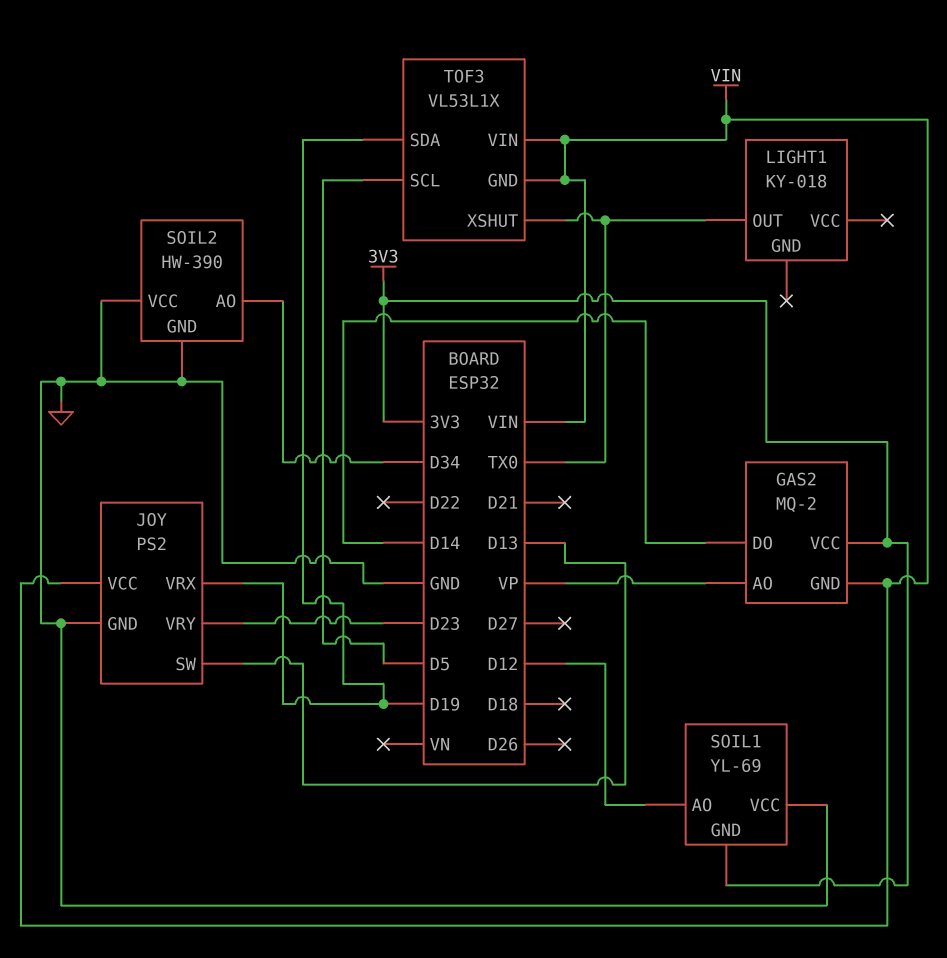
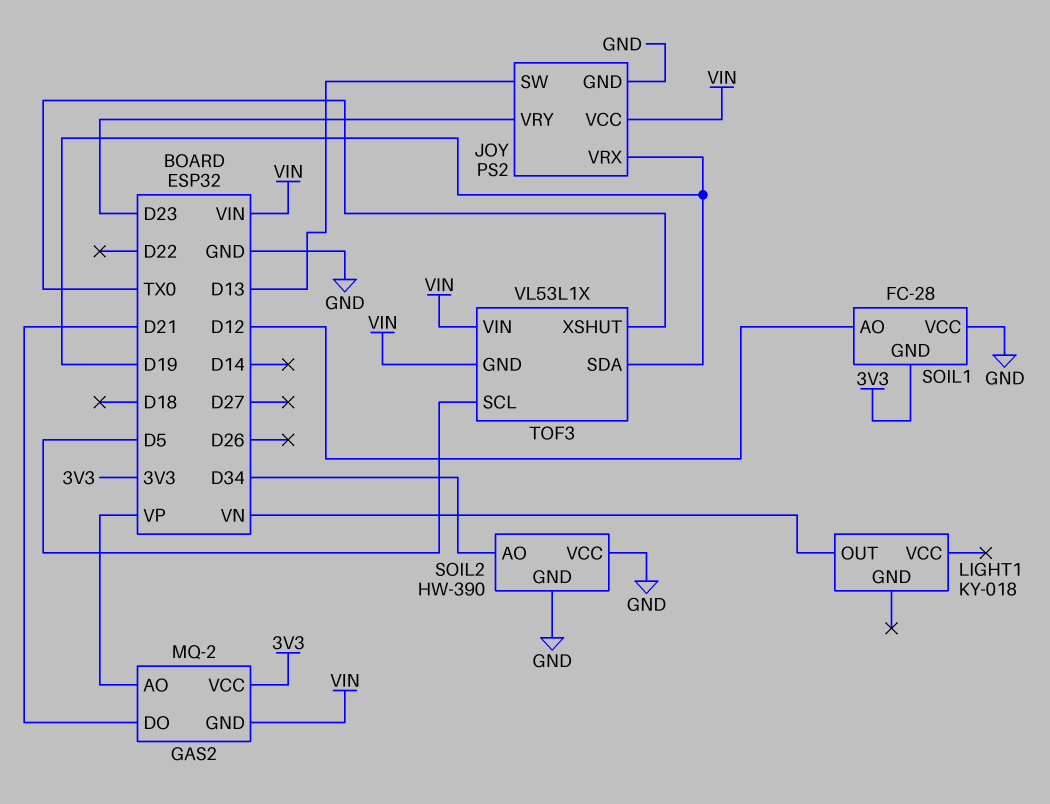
GAS2 pin DO: D14 -> D21
LIGHT1 pin OUT: TX0 -> VN
SOIL1: YL-69 -> FC-28

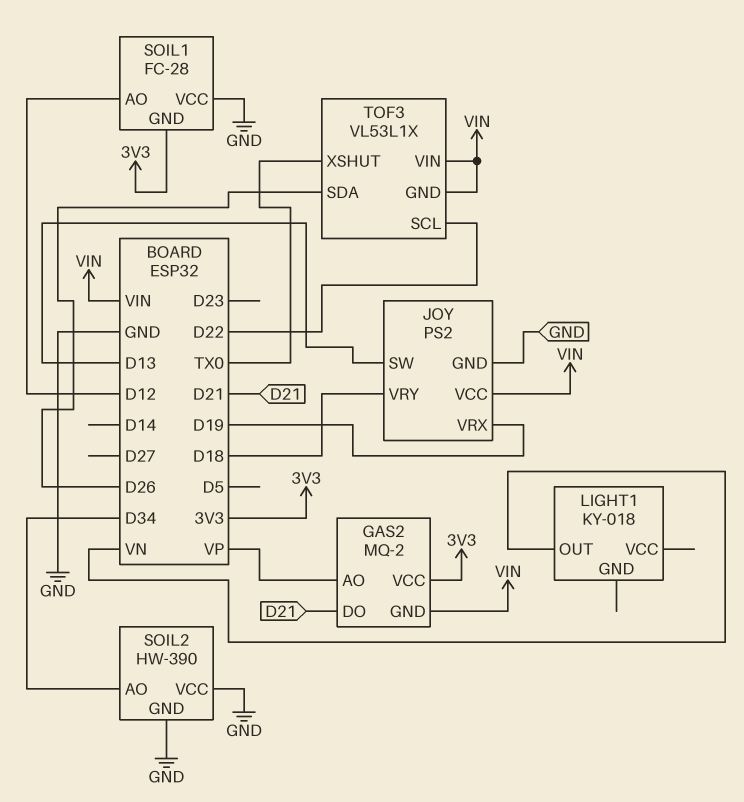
JOY pin VRY: D23 -> D18
TOF3 pin SCL: D5 -> D22
TOF3 pin SDA: D19 -> D26

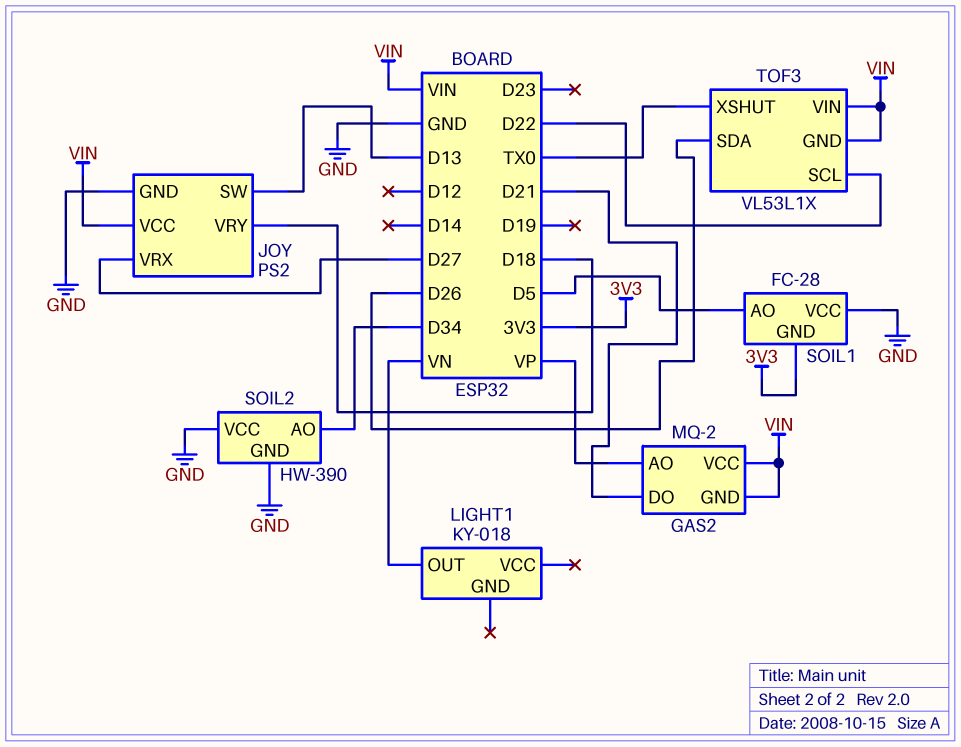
GAS2 pin VCC: 3V3 -> VIN
JOY pin VRX: D19 -> D27
SOIL1 pin AO: D12 -> D5

